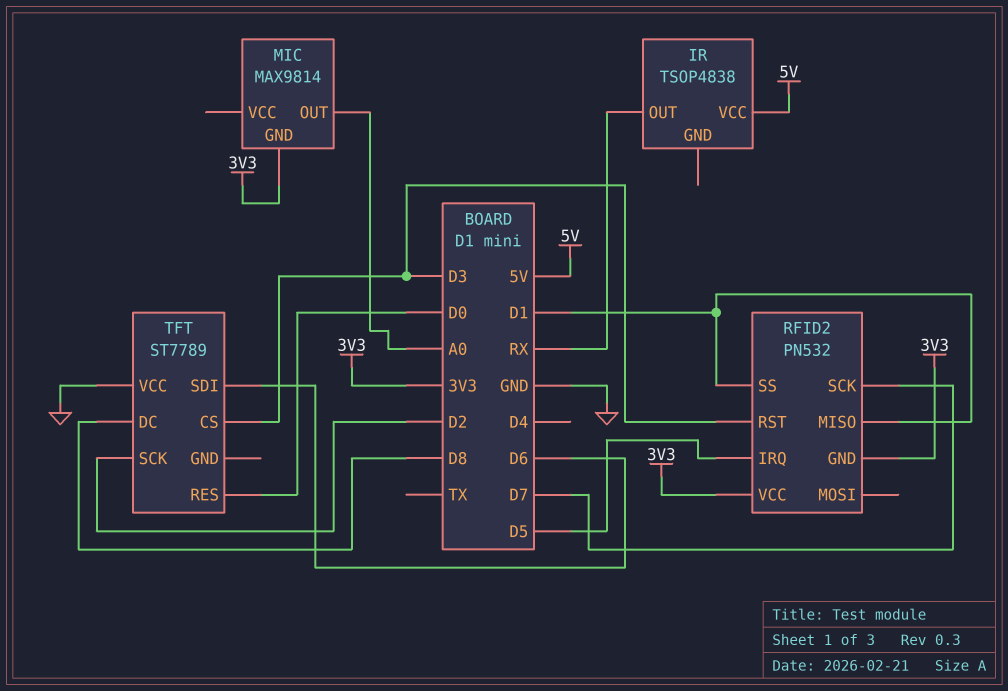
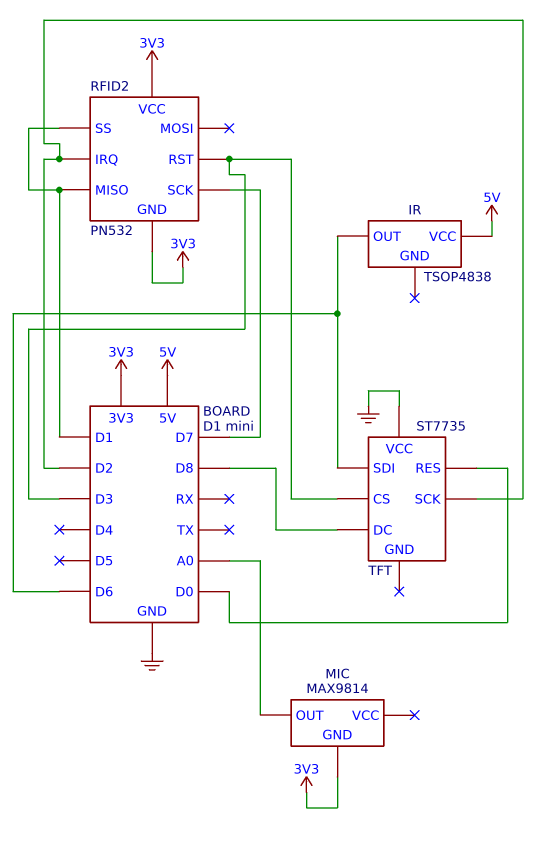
IR pin OUT: RX -> D6
RFID2 pin IRQ: D5 -> D2
TFT: ST7789 -> ST7735

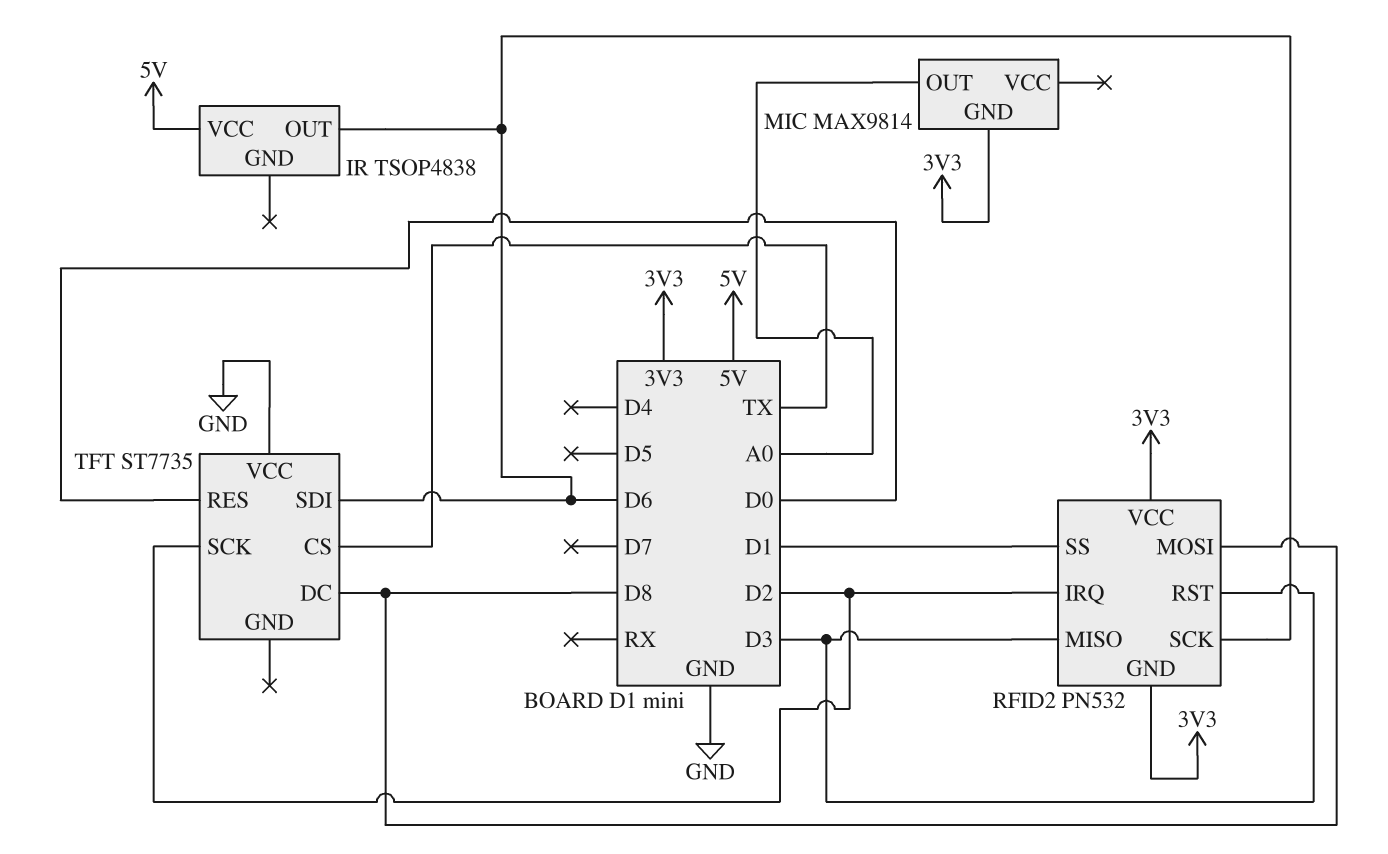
RFID2 pin MISO: D1 -> D3
RFID2 pin MOSI: none -> D8
RFID2 pin SCK: D7 -> D6
TFT pin CS: D3 -> TX

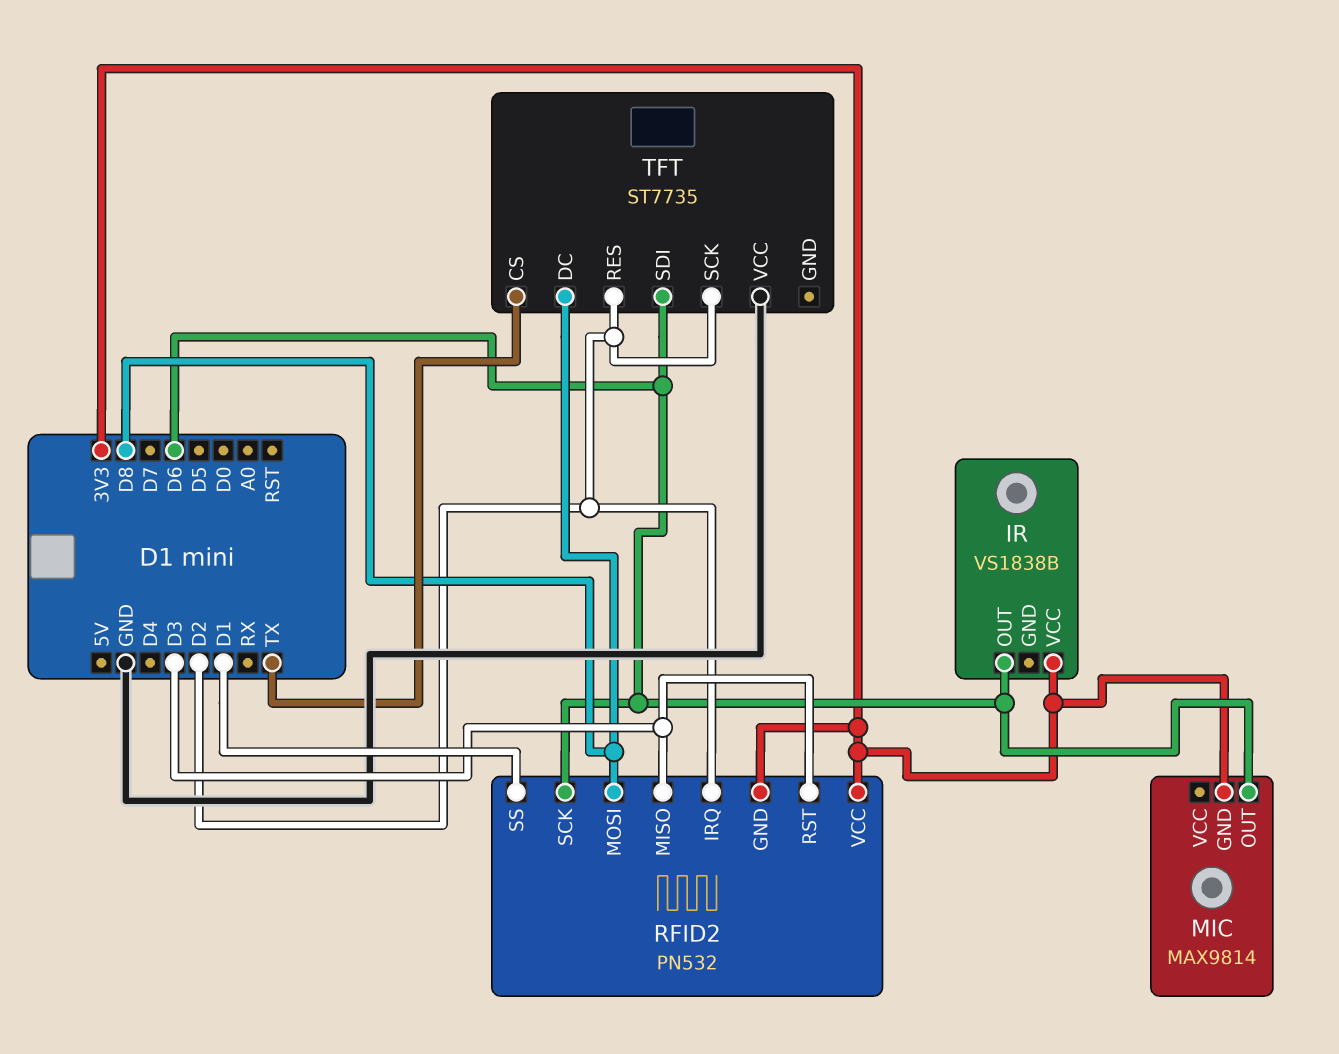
IR: TSOP4838 -> VS1838B
IR pin VCC: 5V -> 3V3
MIC pin OUT: A0 -> D6
TFT pin RES: D0 -> D2

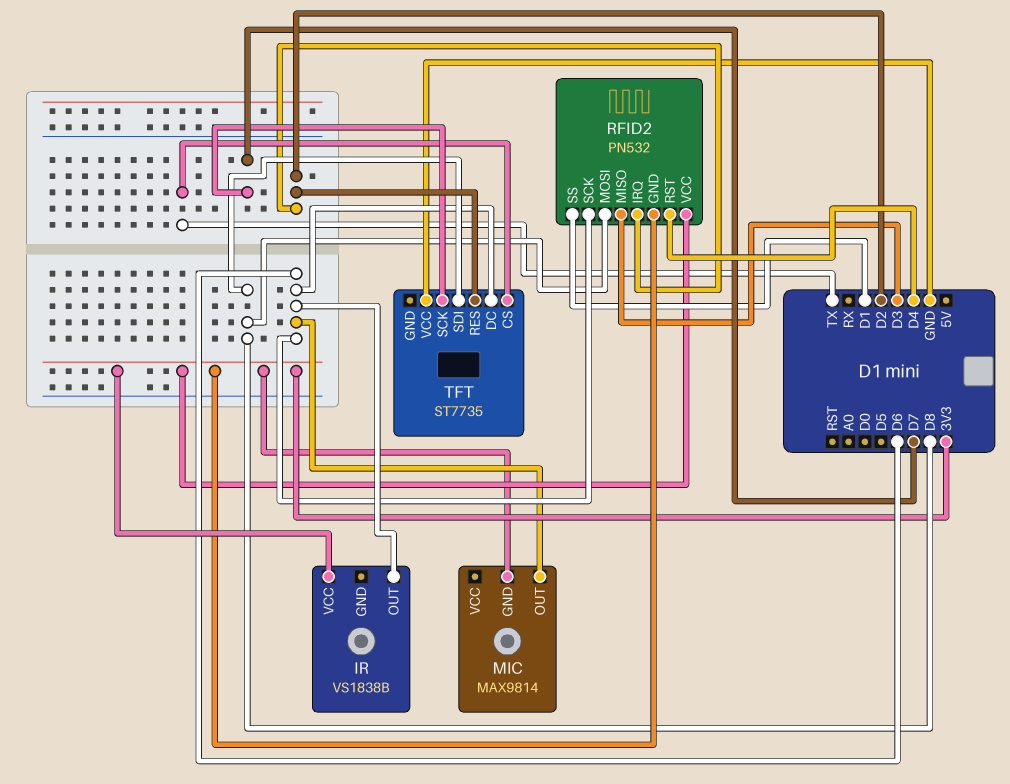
RFID2 pin RST: D3 -> D4
TFT pin DC: D8 -> D6
TFT pin SCK: D2 -> D7
TFT pin SDI: D6 -> D8

